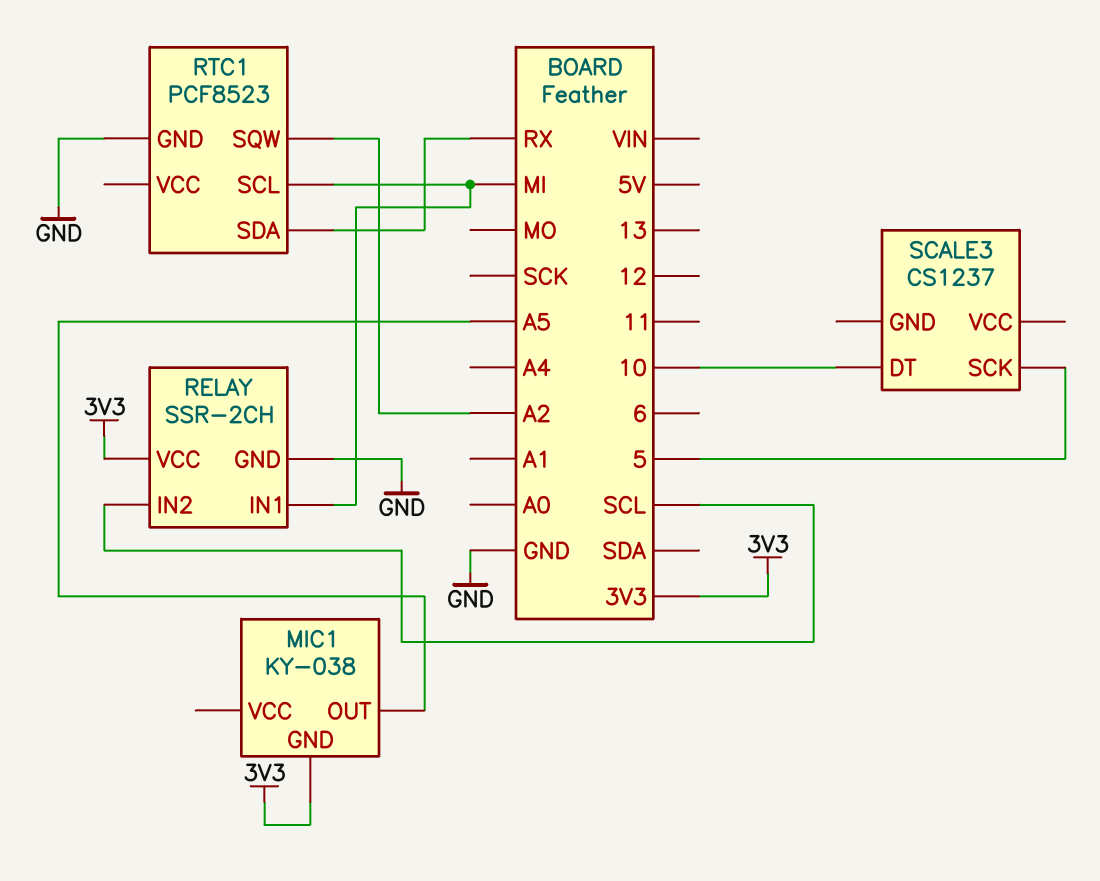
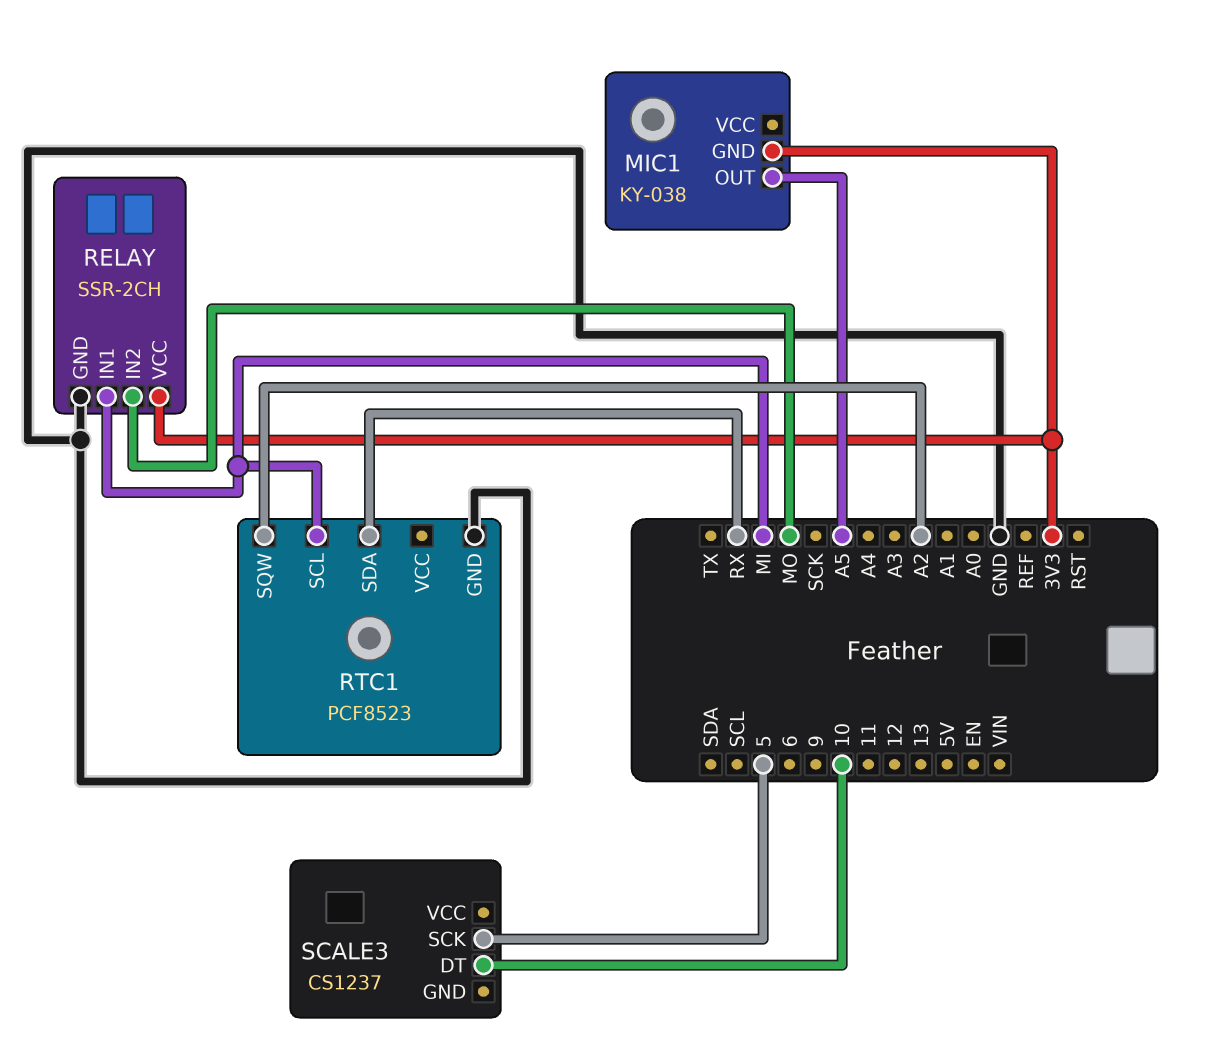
RELAY pin IN2: SCL -> MO

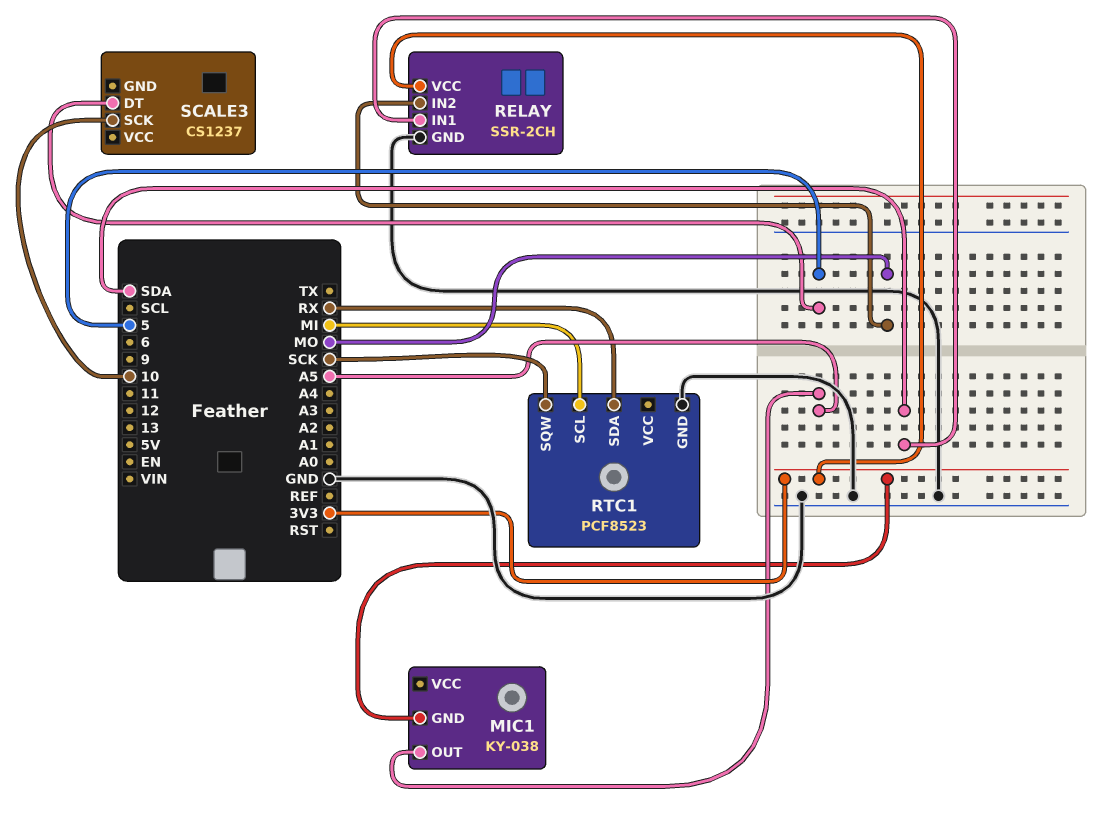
RELAY pin IN1: MI -> SDA
RTC1 pin SQW: A2 -> SCK
SCALE3 pin DT: 10 -> 5
SCALE3 pin SCK: 5 -> 10

